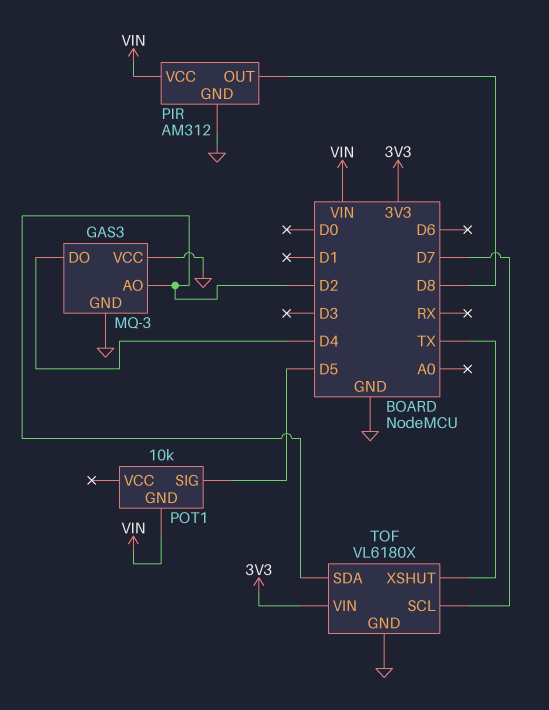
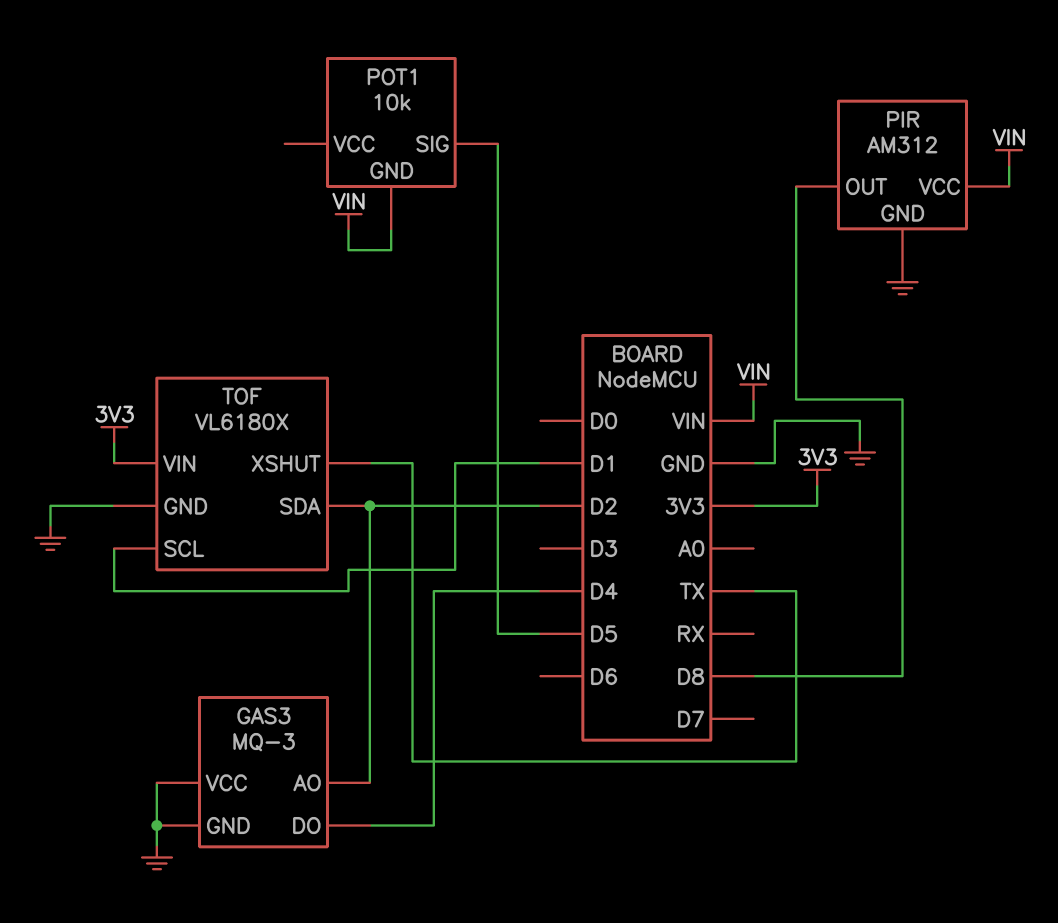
TOF pin SCL: D7 -> D1

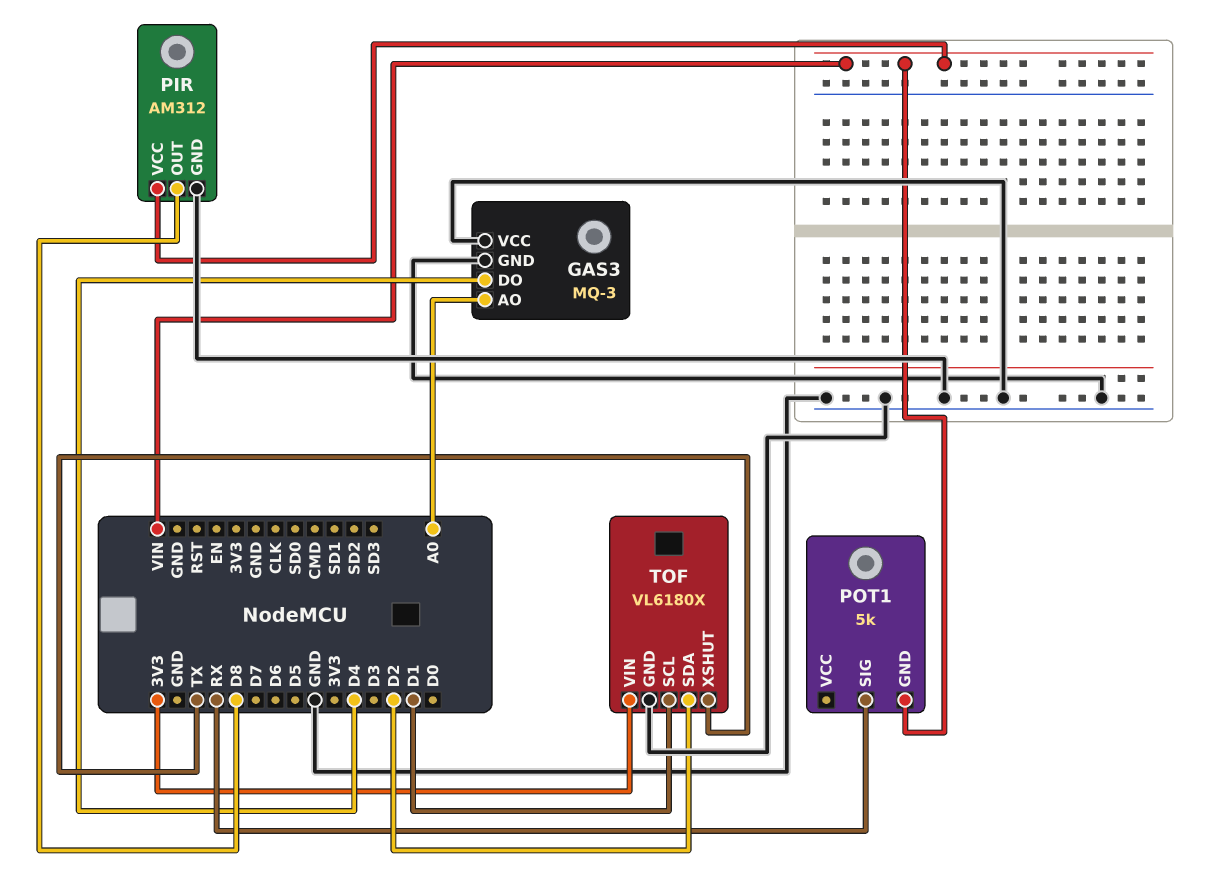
GAS3 pin AO: D2 -> A0
POT1: 10k -> 5k
POT1 pin SIG: D5 -> RX

